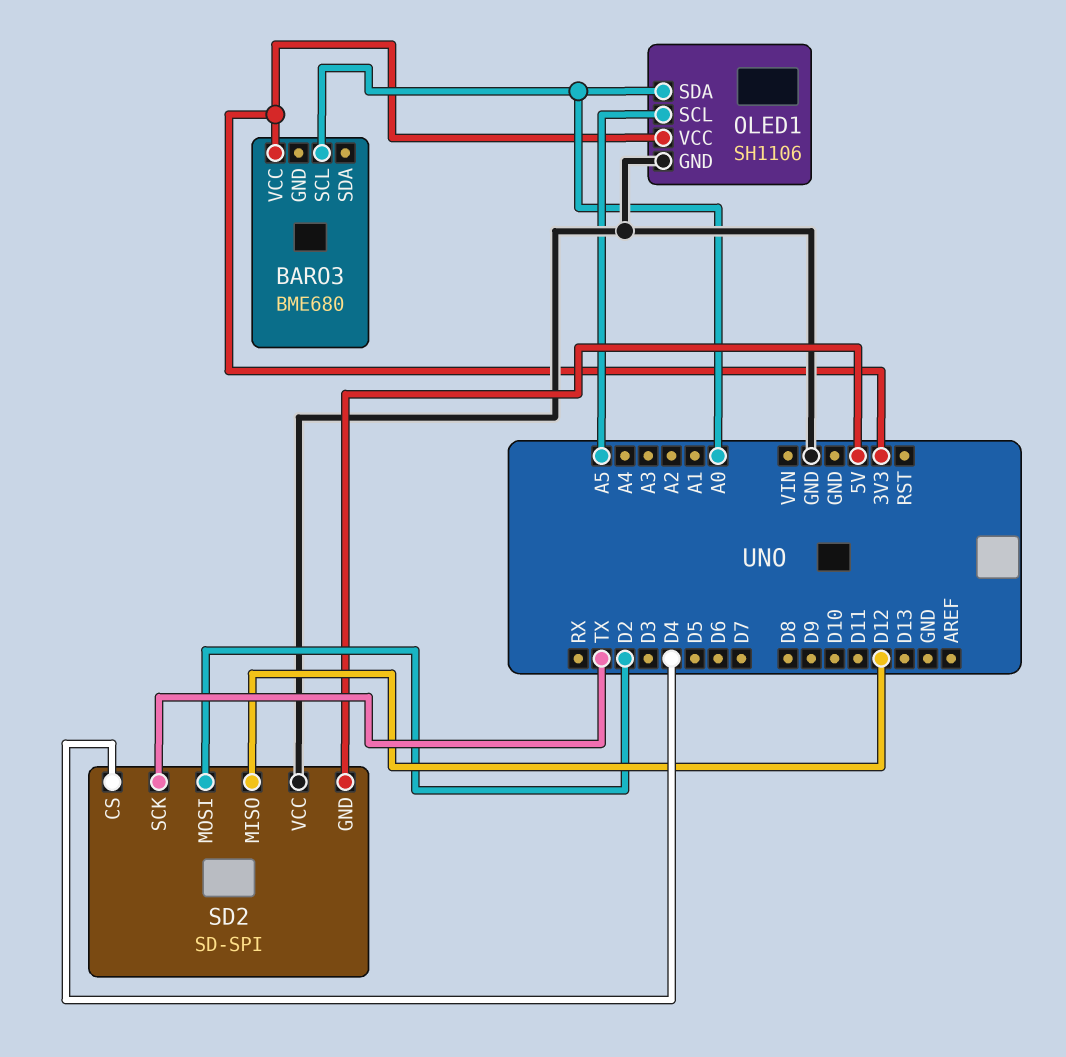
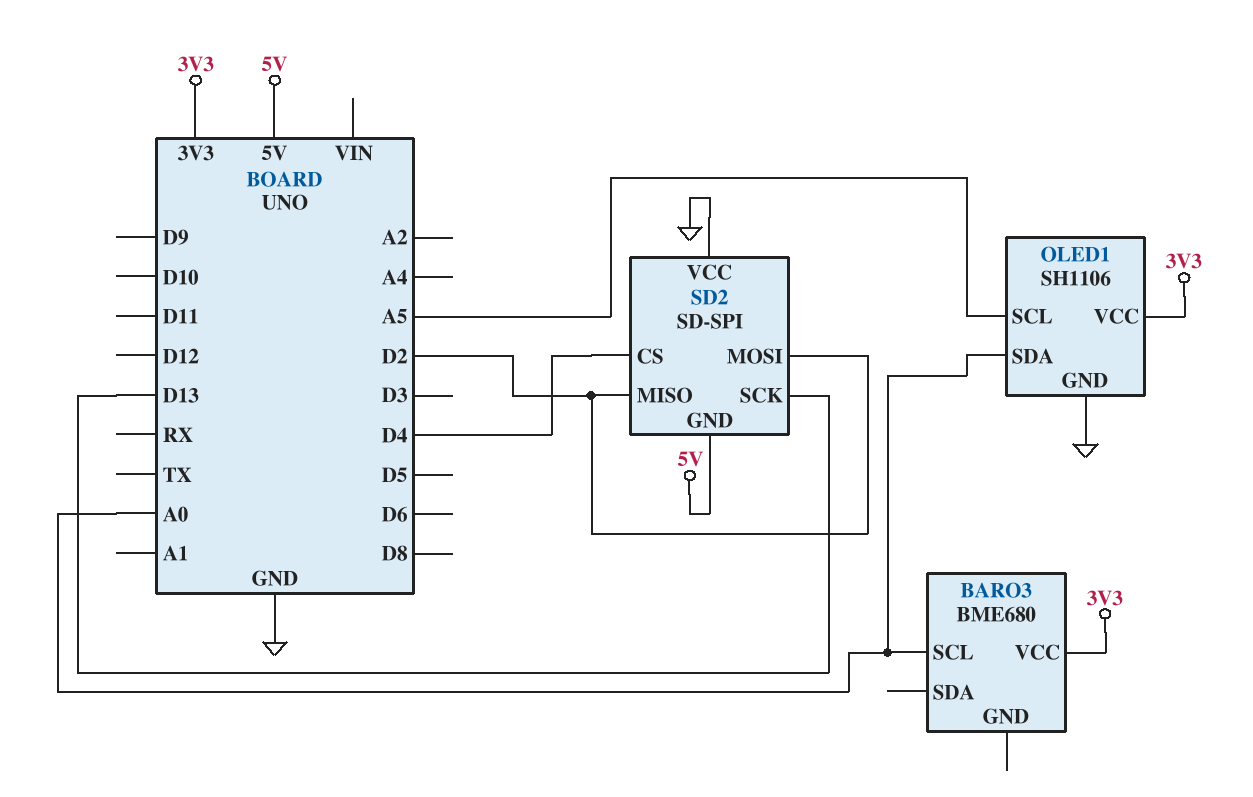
SD2 pin MISO: D12 -> D2
SD2 pin SCK: TX -> D13

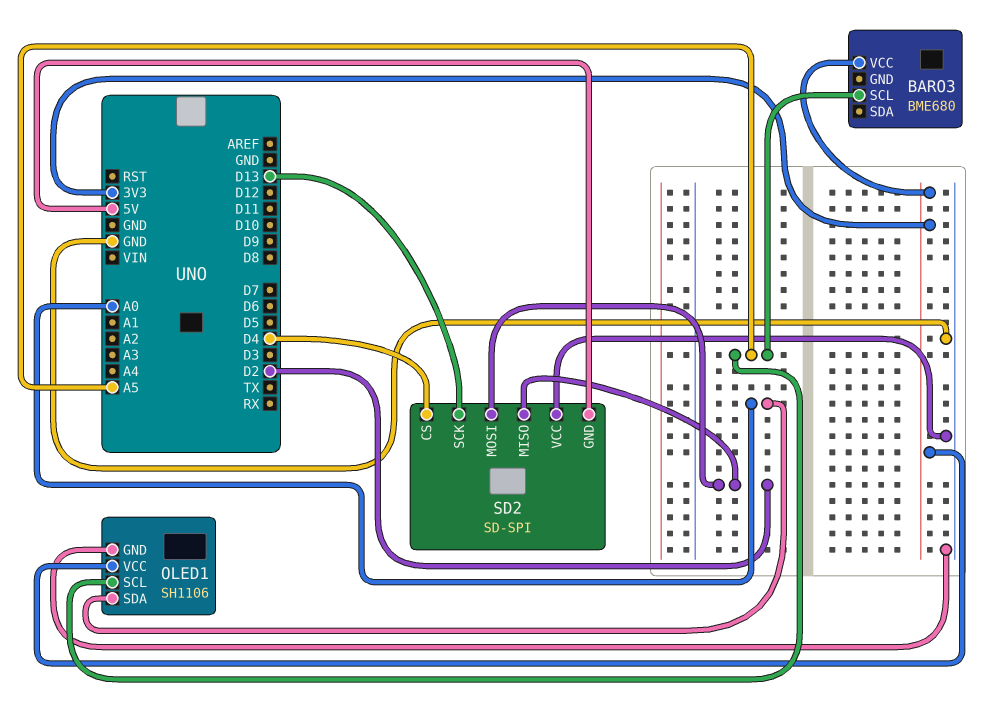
BARO3 pin SCL: A0 -> A5

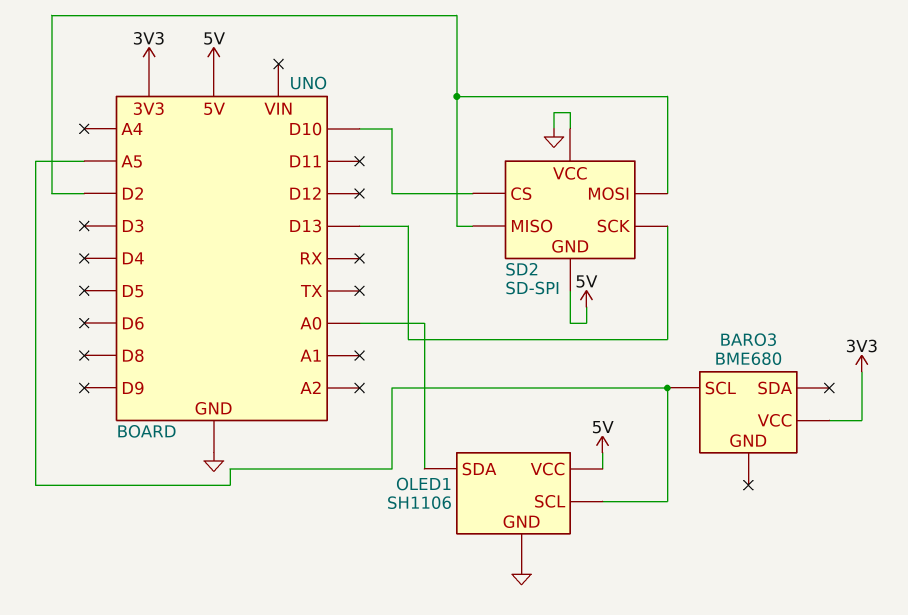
OLED1 pin VCC: 3V3 -> 5V
SD2 pin CS: D4 -> D10

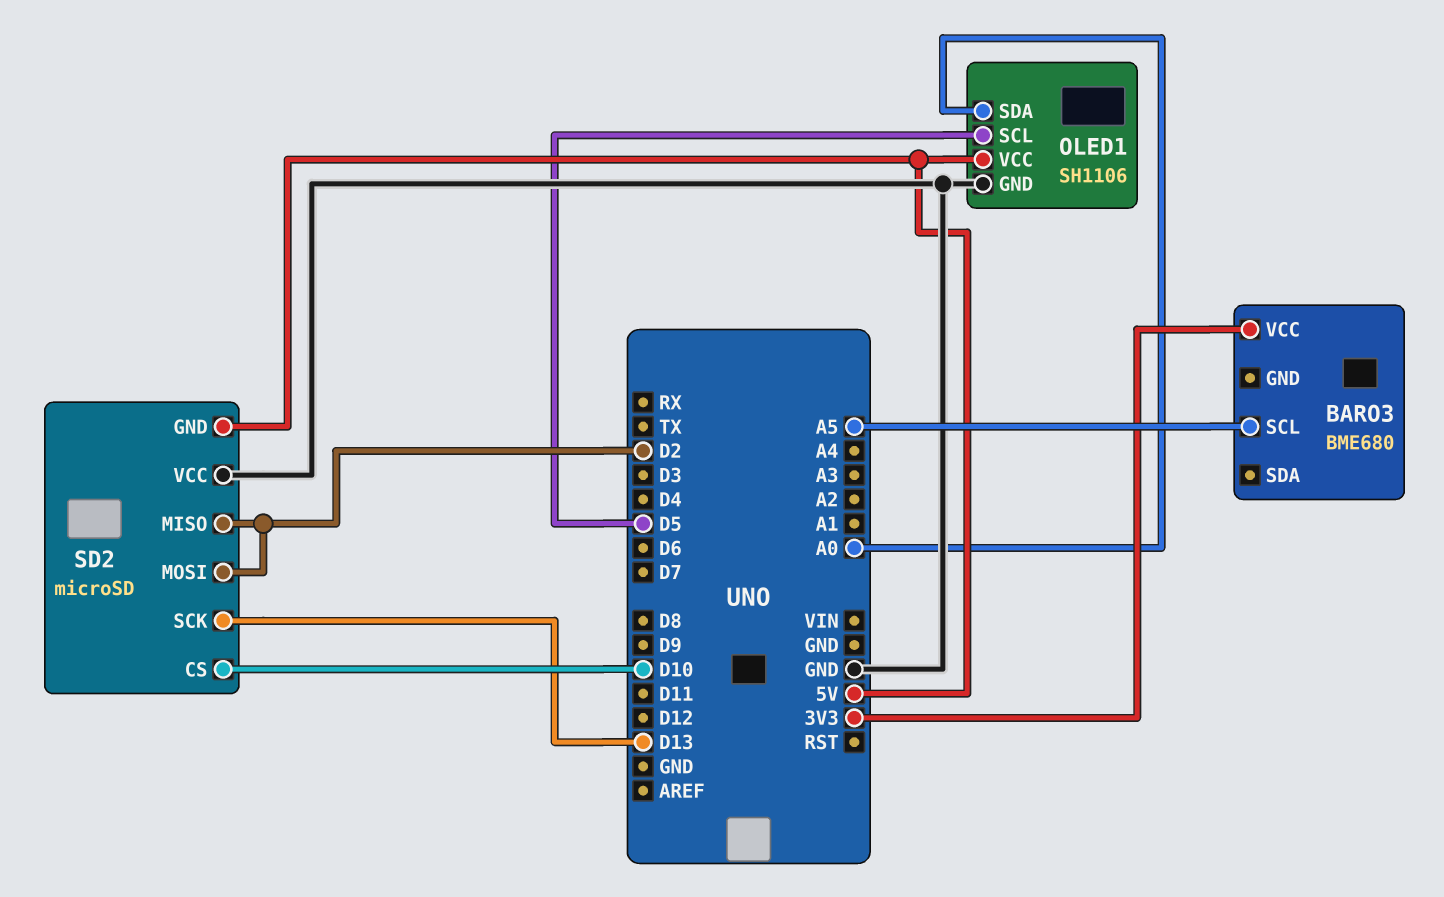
OLED1 pin SCL: A5 -> D5
SD2: SD-SPI -> microSD

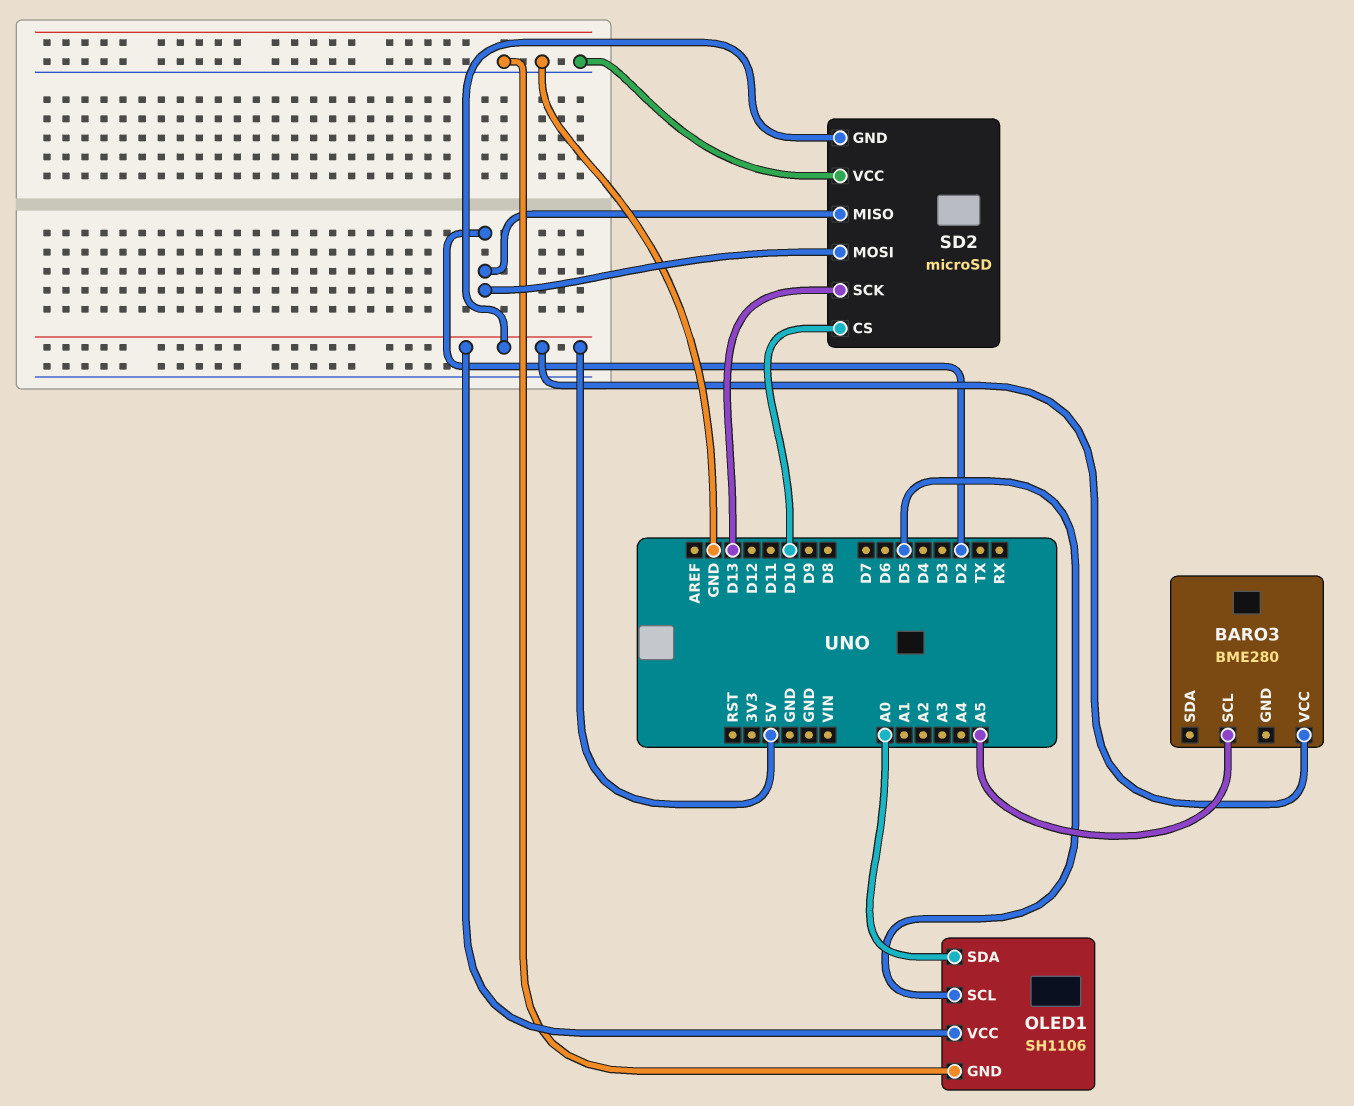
BARO3: BME680 -> BME280
BARO3 pin VCC: 3V3 -> 5V

